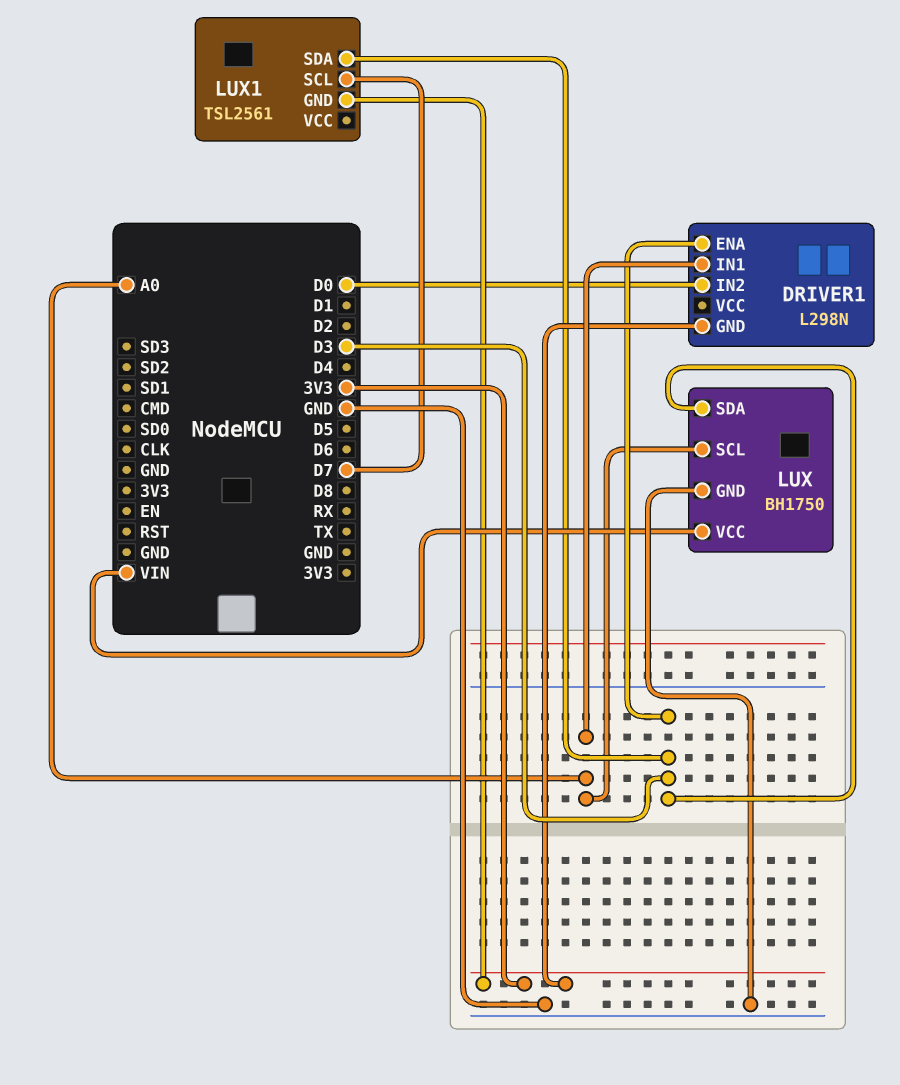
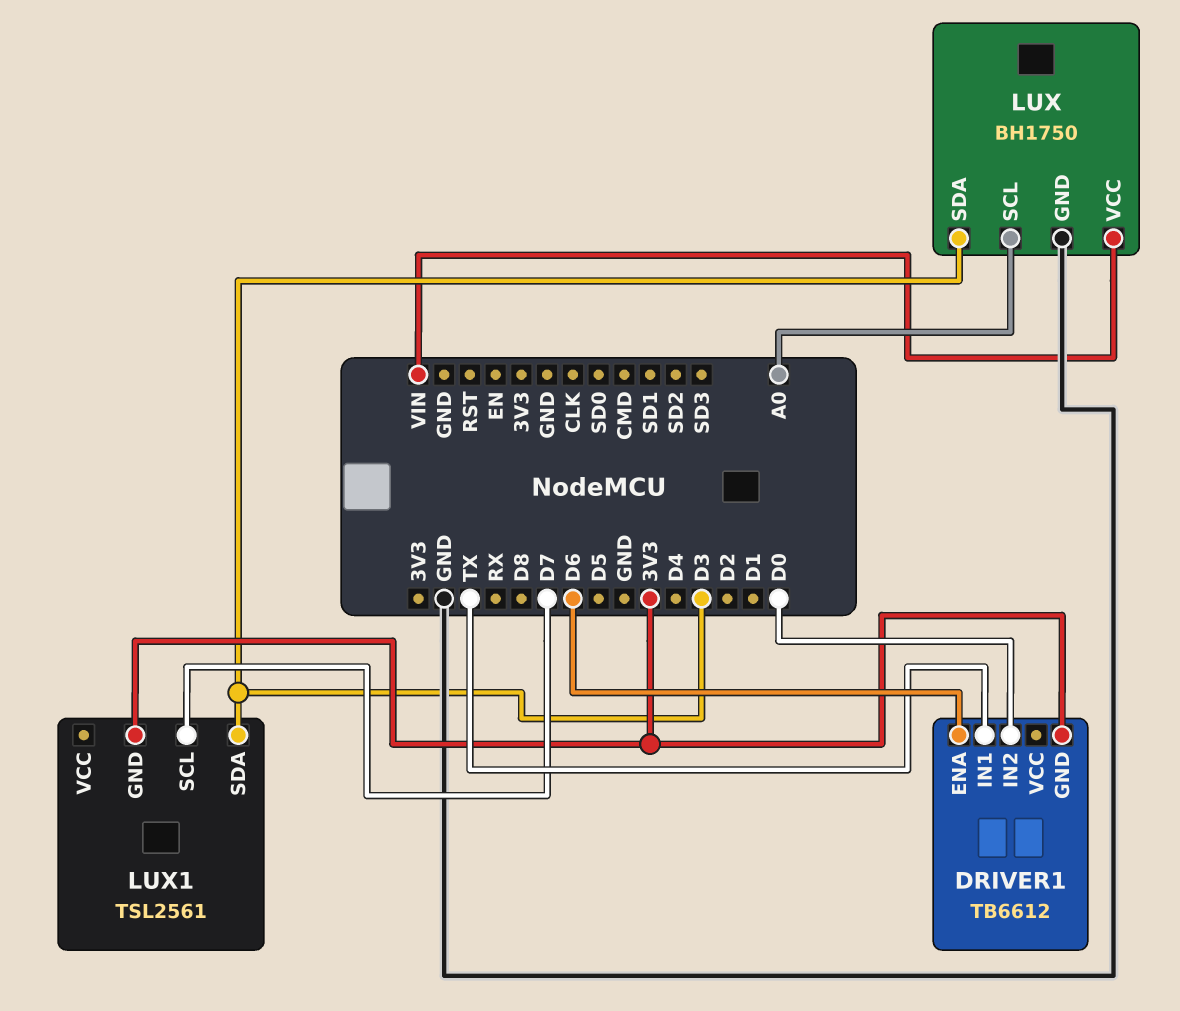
DRIVER1: L298N -> TB6612
DRIVER1 pin ENA: D3 -> D6
DRIVER1 pin IN1: A0 -> TX

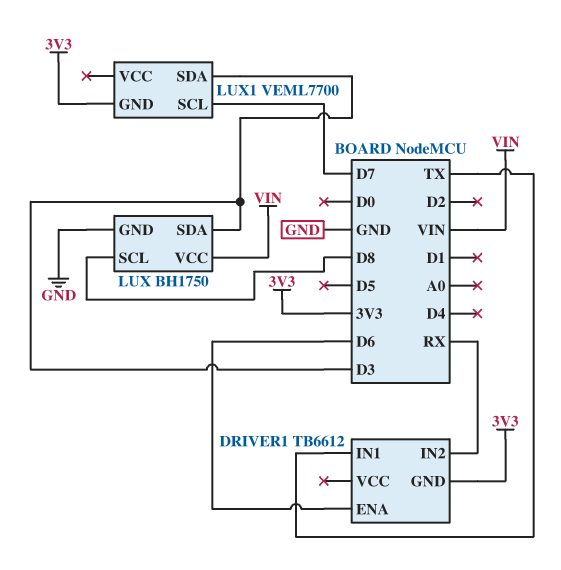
DRIVER1 pin IN2: D0 -> RX
LUX pin SCL: A0 -> D8
LUX1: TSL2561 -> VEML7700

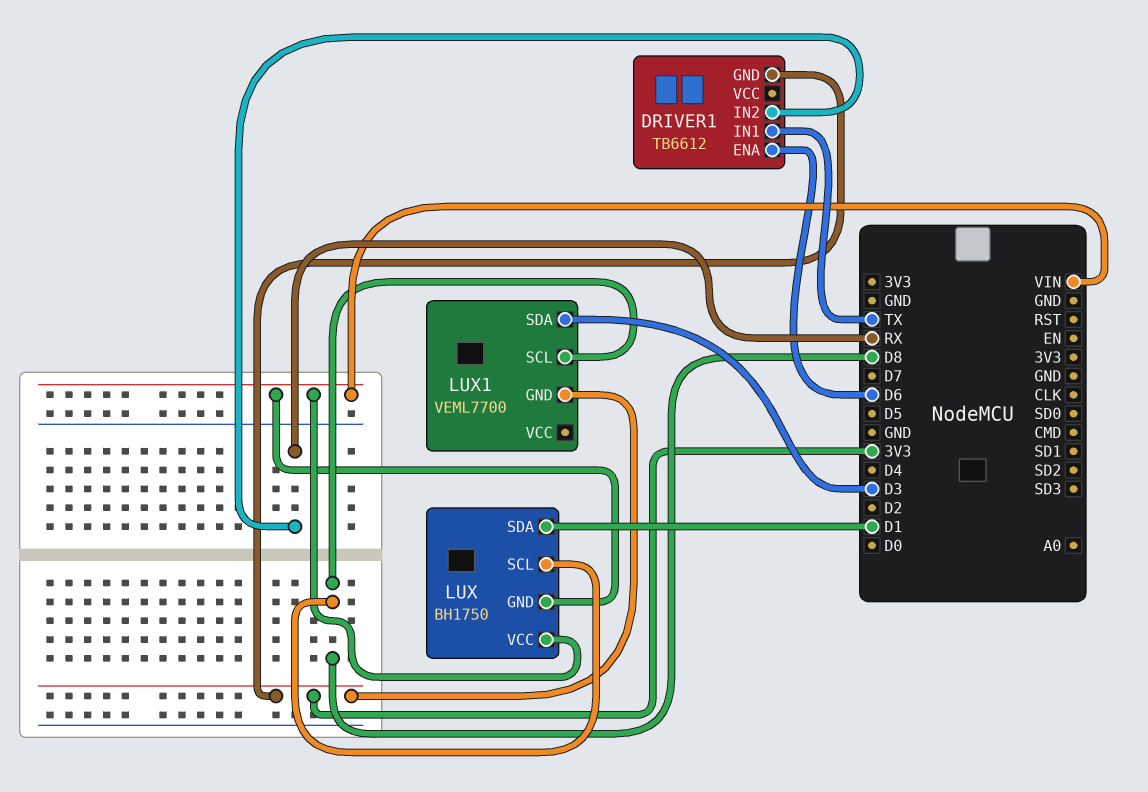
LUX pin GND: GND -> VIN
LUX pin SDA: D3 -> D1
LUX1 pin SCL: D7 -> D8

